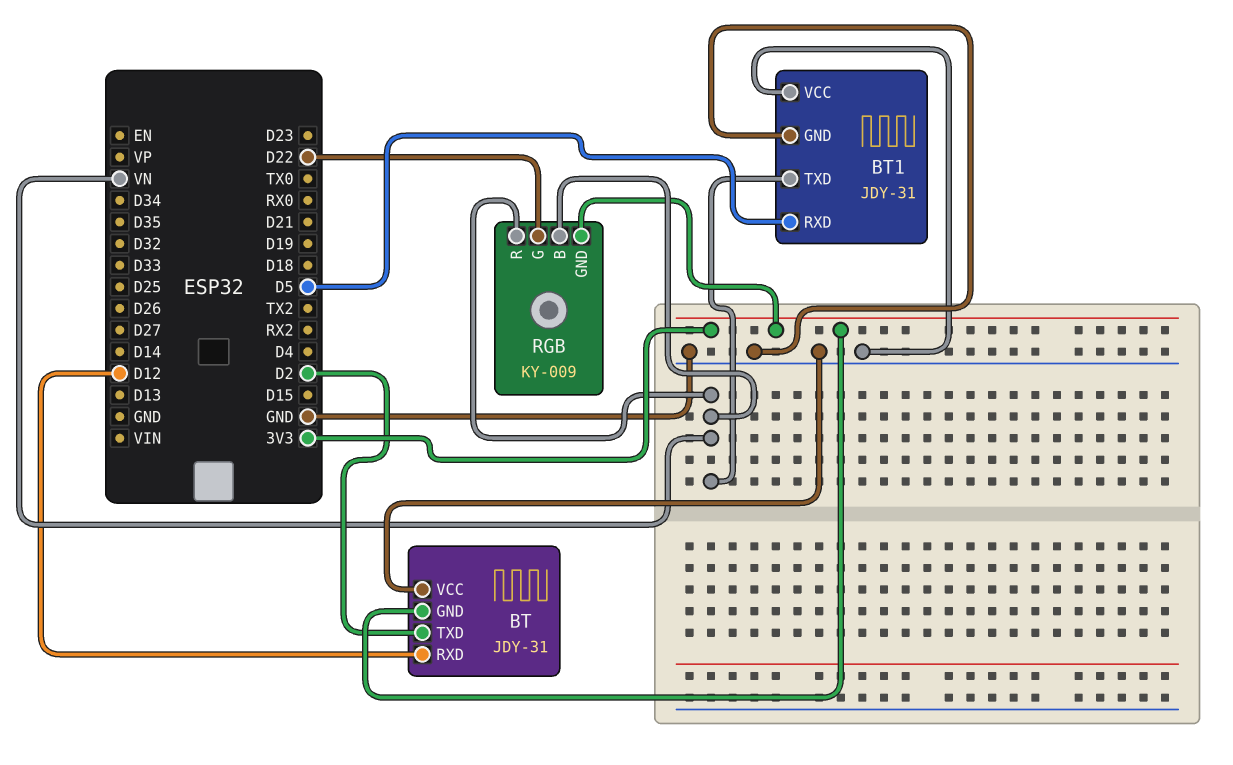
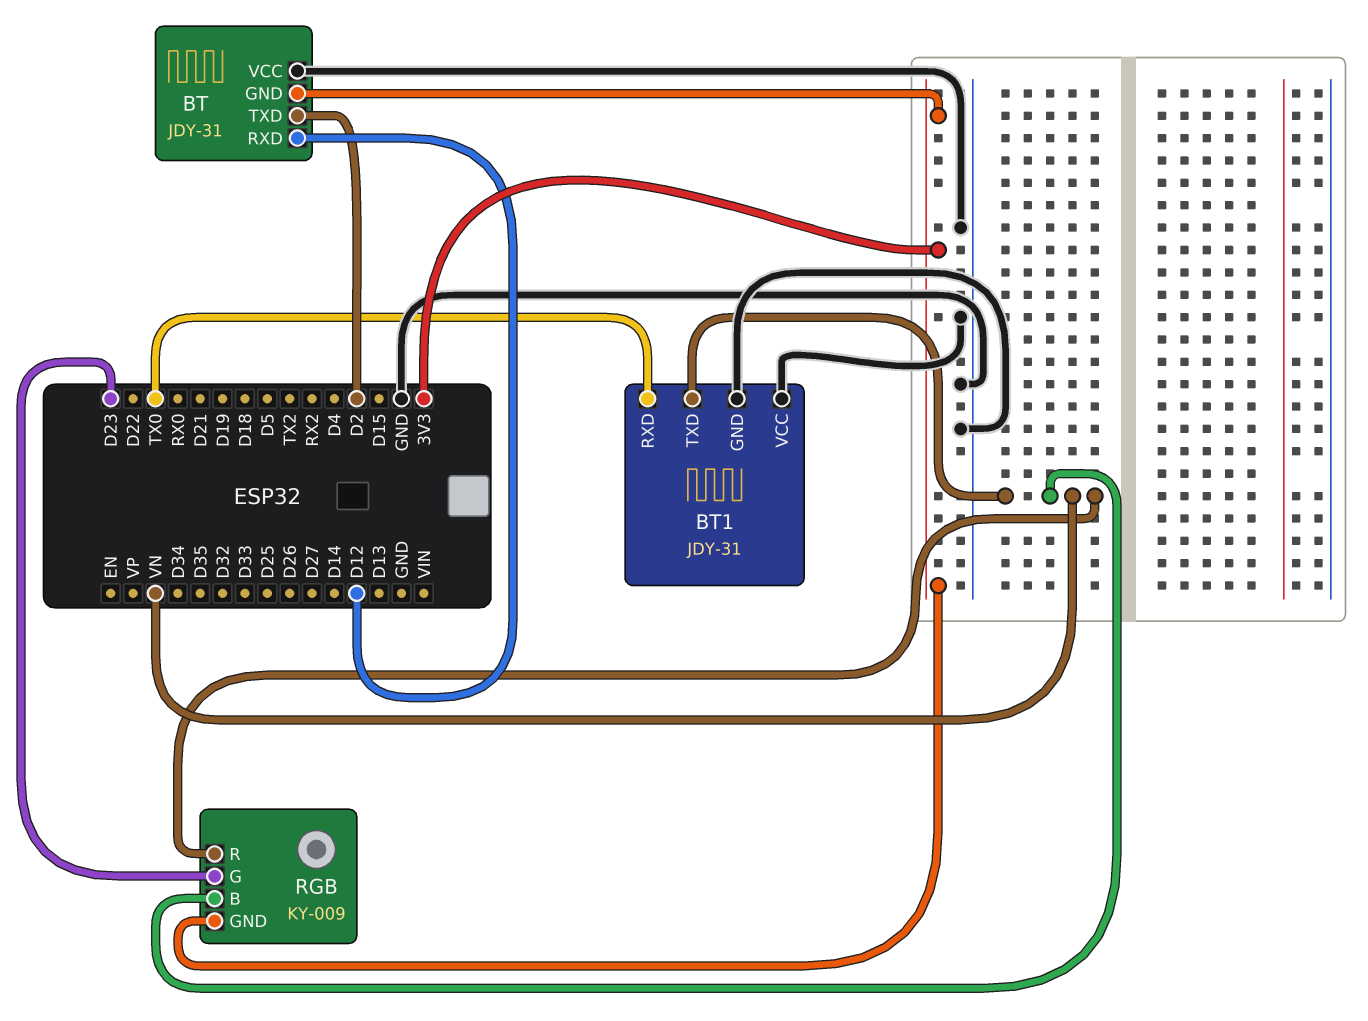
BT1 pin RXD: D5 -> TX0
RGB pin G: D22 -> D23

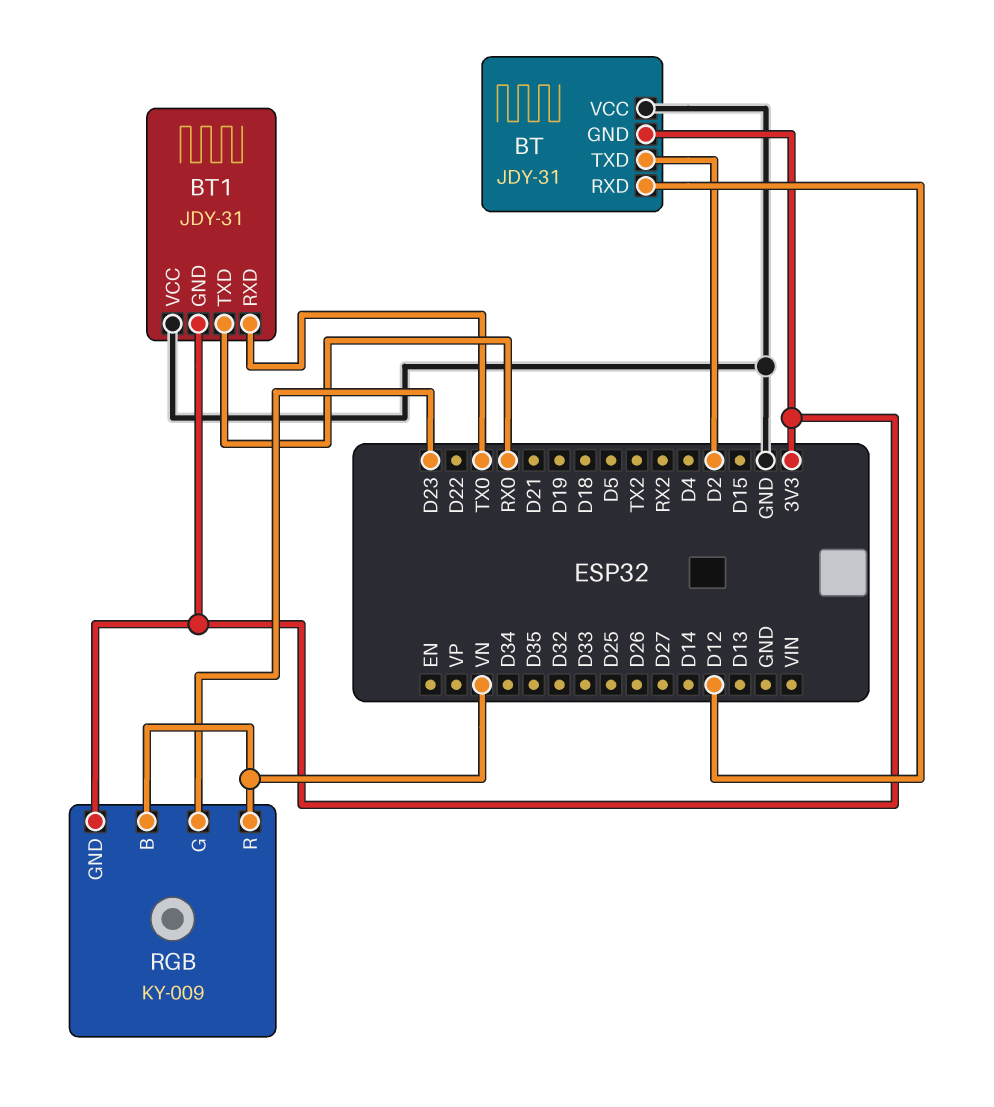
BT1 pin GND: GND -> 3V3
BT1 pin TXD: VN -> RX0

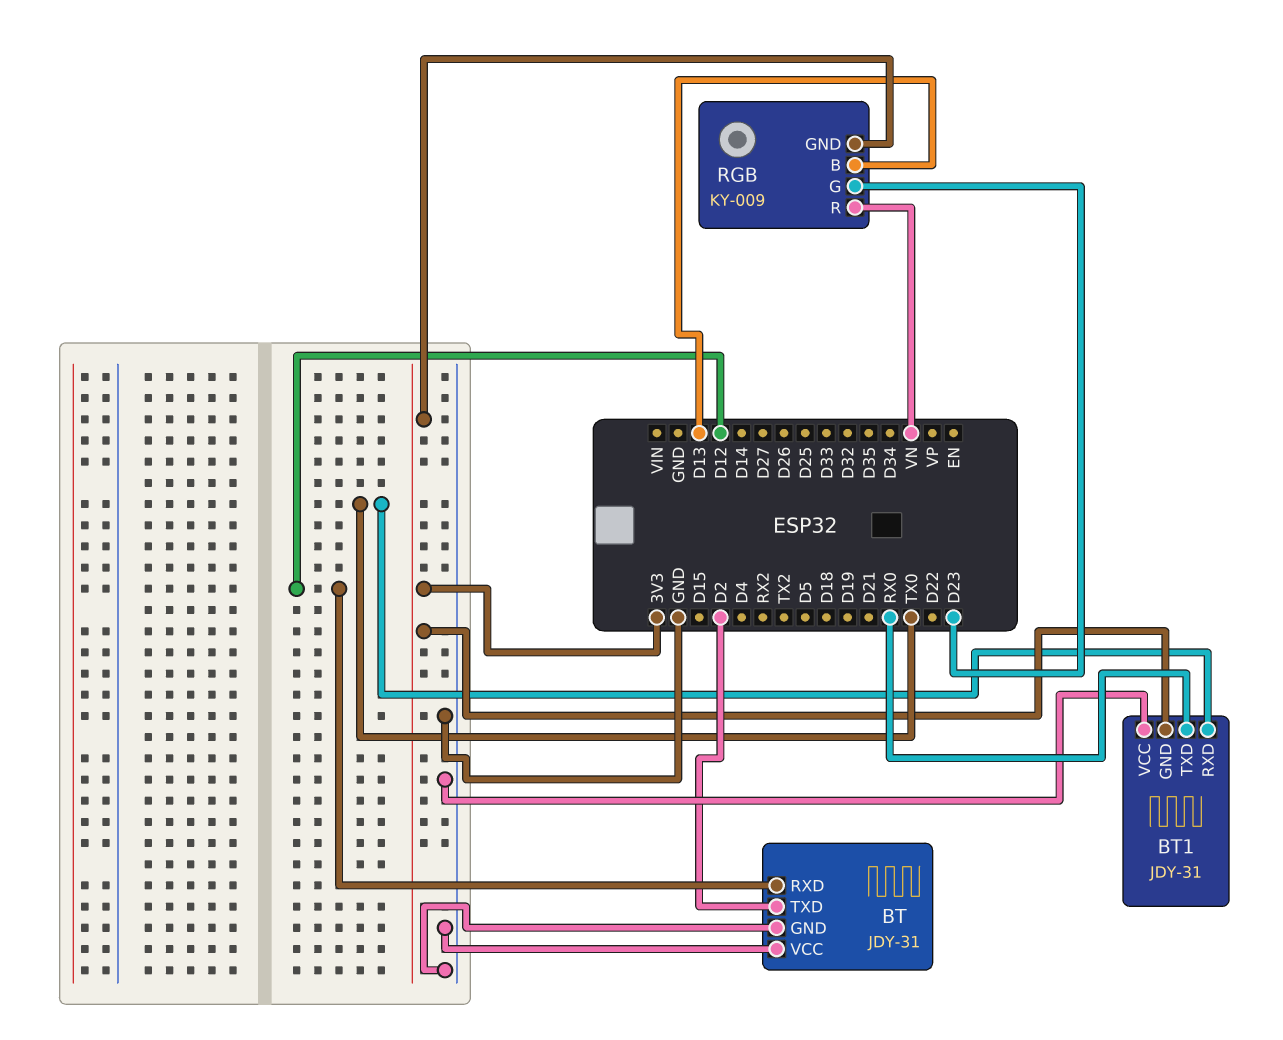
BT pin GND: 3V3 -> GND
RGB pin B: VN -> D13

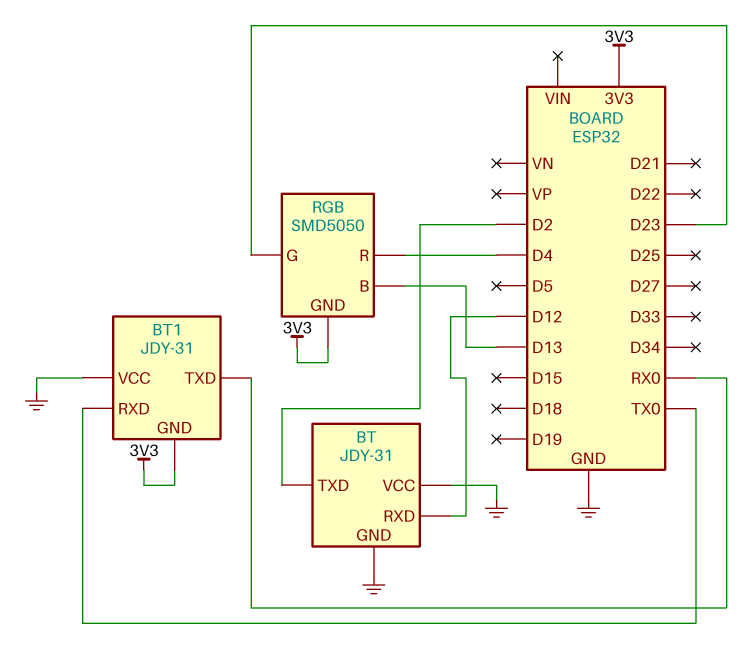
RGB: KY-009 -> SMD5050
RGB pin R: VN -> D4

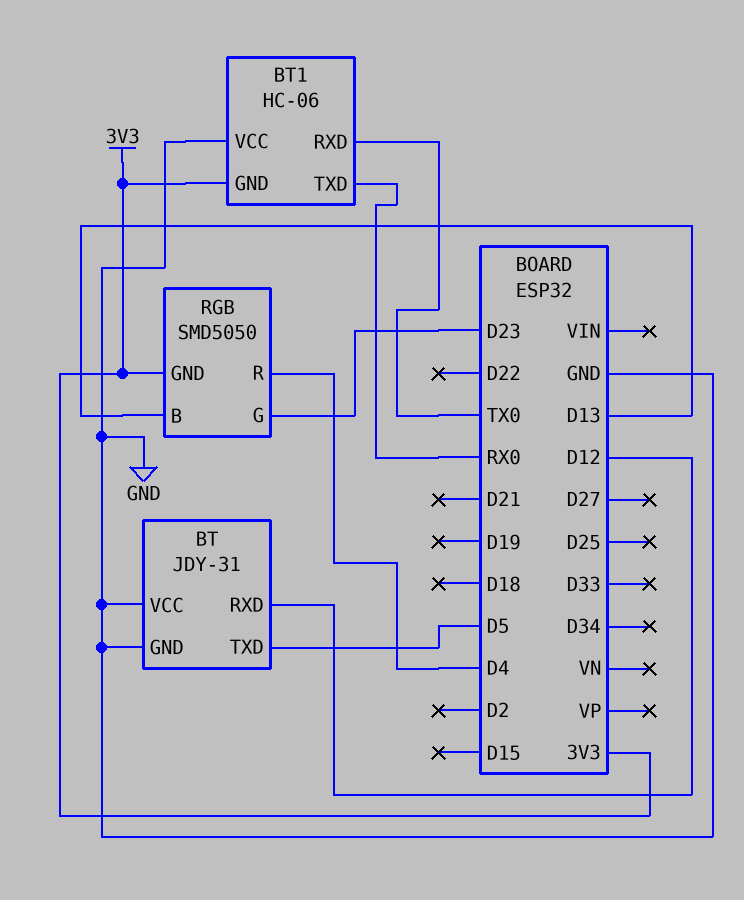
BT pin TXD: D2 -> D5
BT1: JDY-31 -> HC-06

